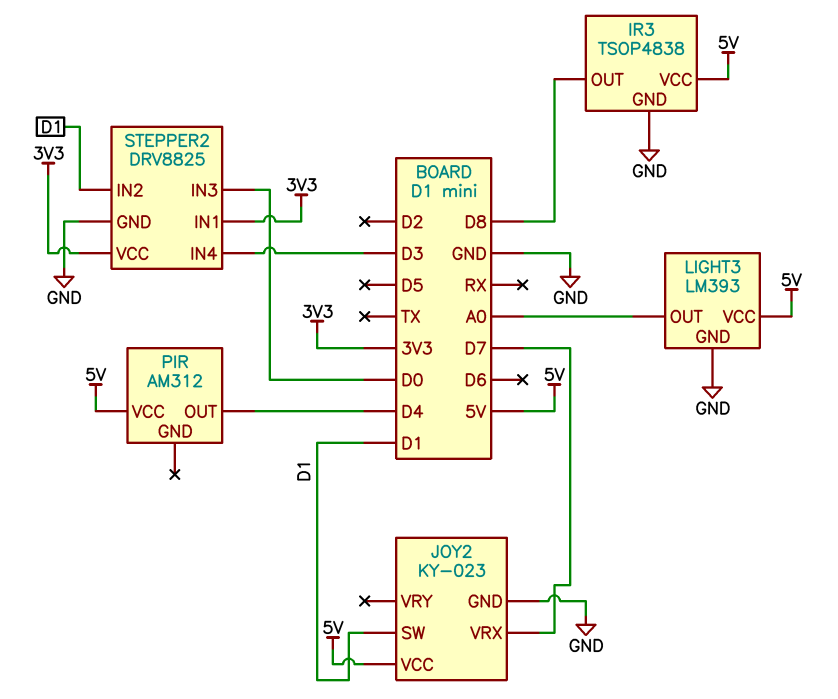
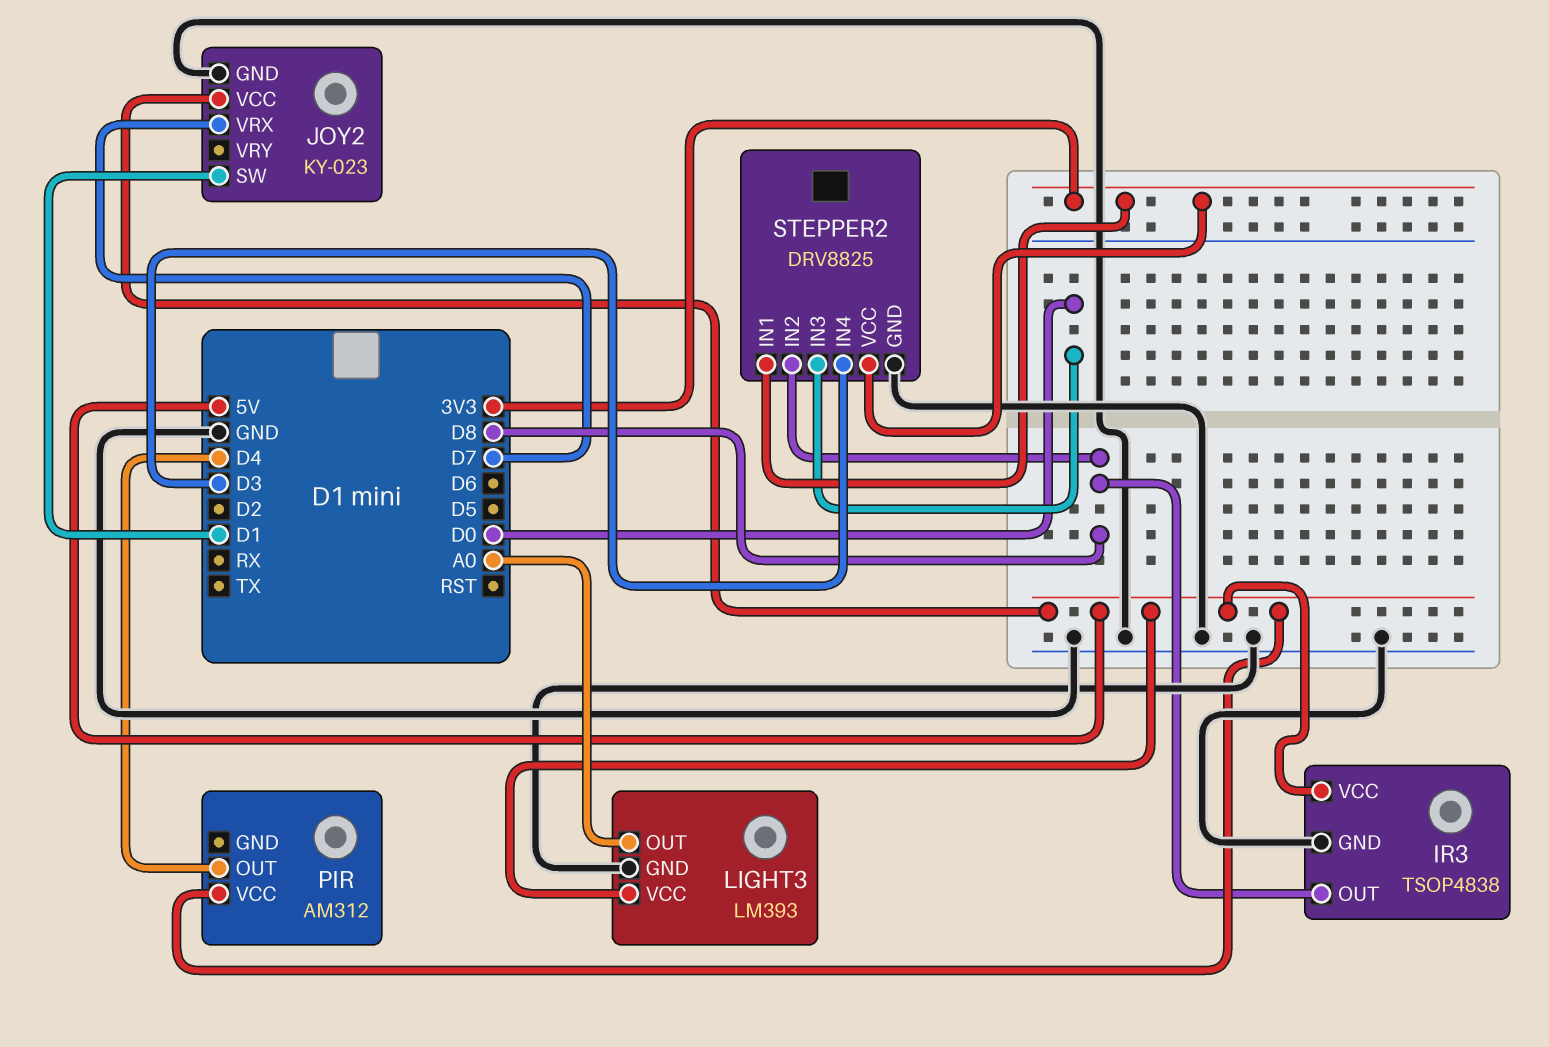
STEPPER2 pin IN2: D1 -> D8

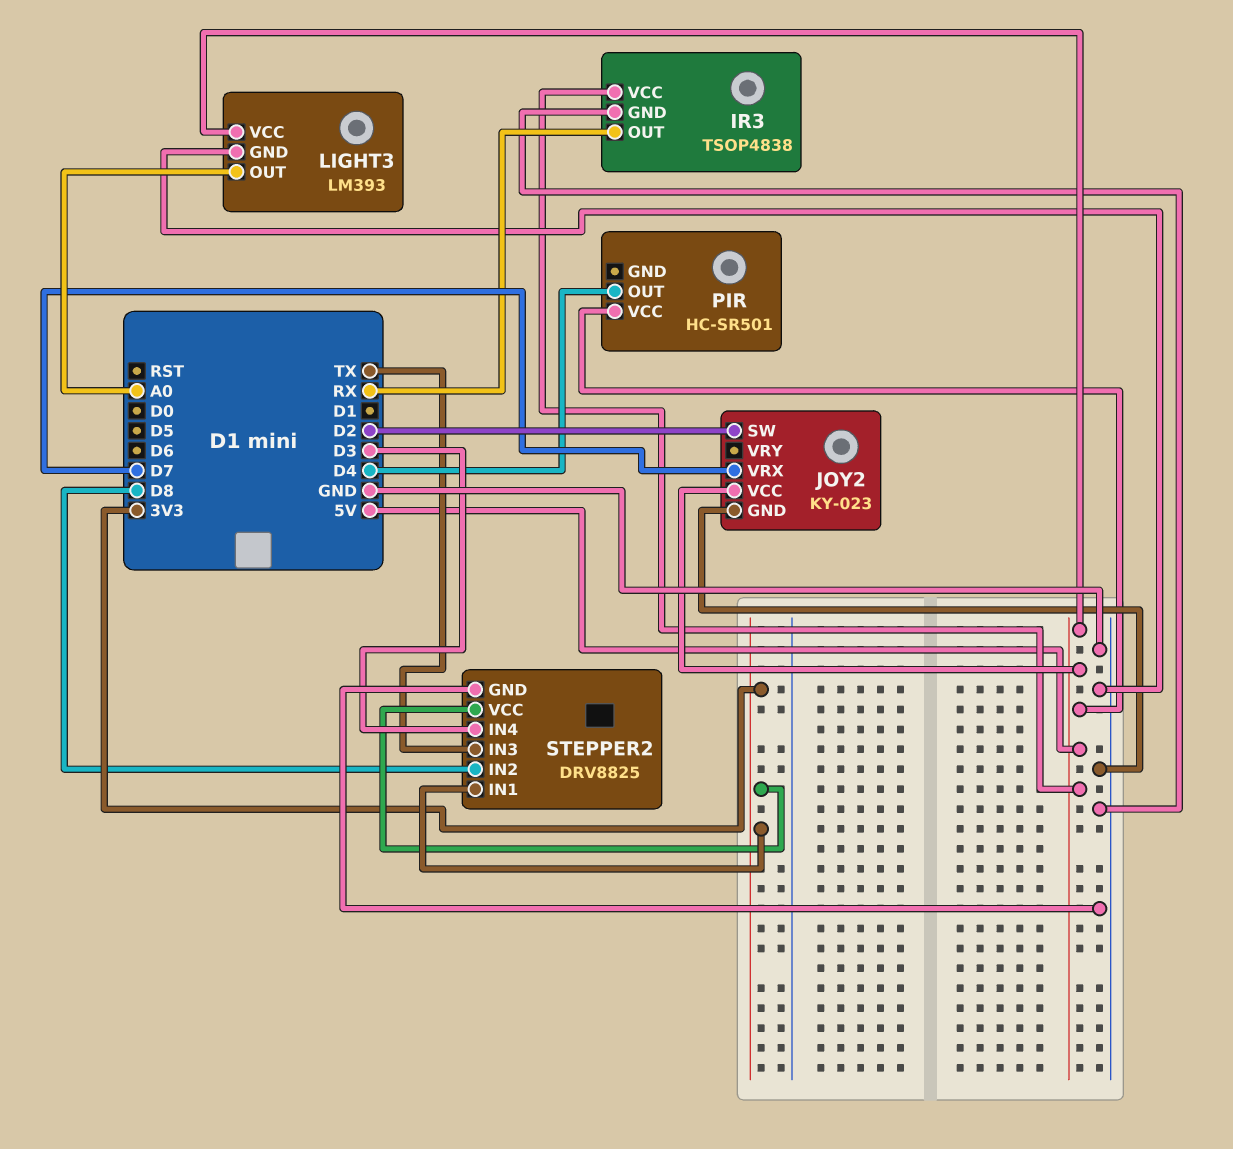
IR3 pin OUT: D8 -> RX
JOY2 pin SW: D1 -> D2
PIR: AM312 -> HC-SR501
STEPPER2 pin IN3: D0 -> TX

